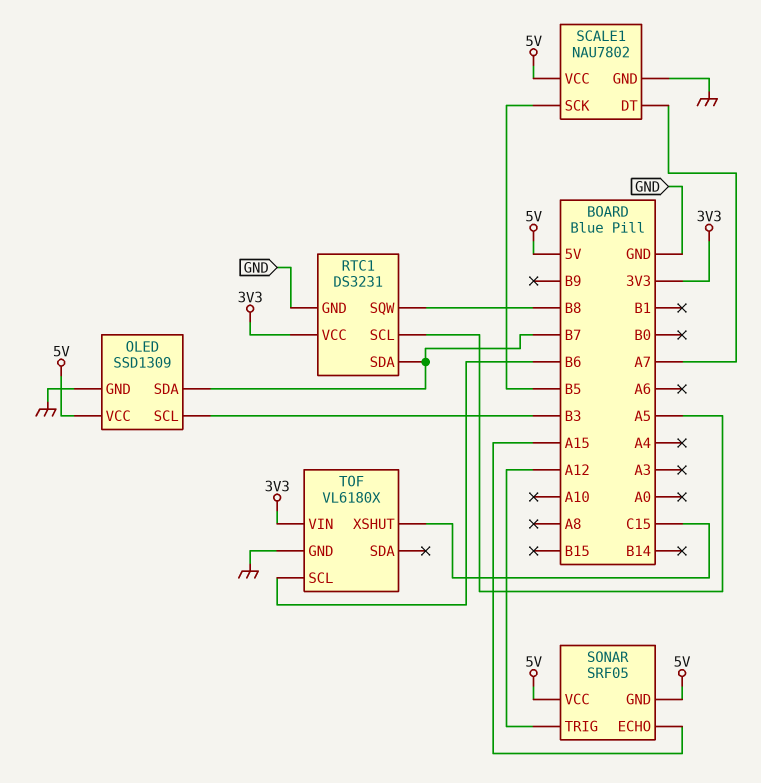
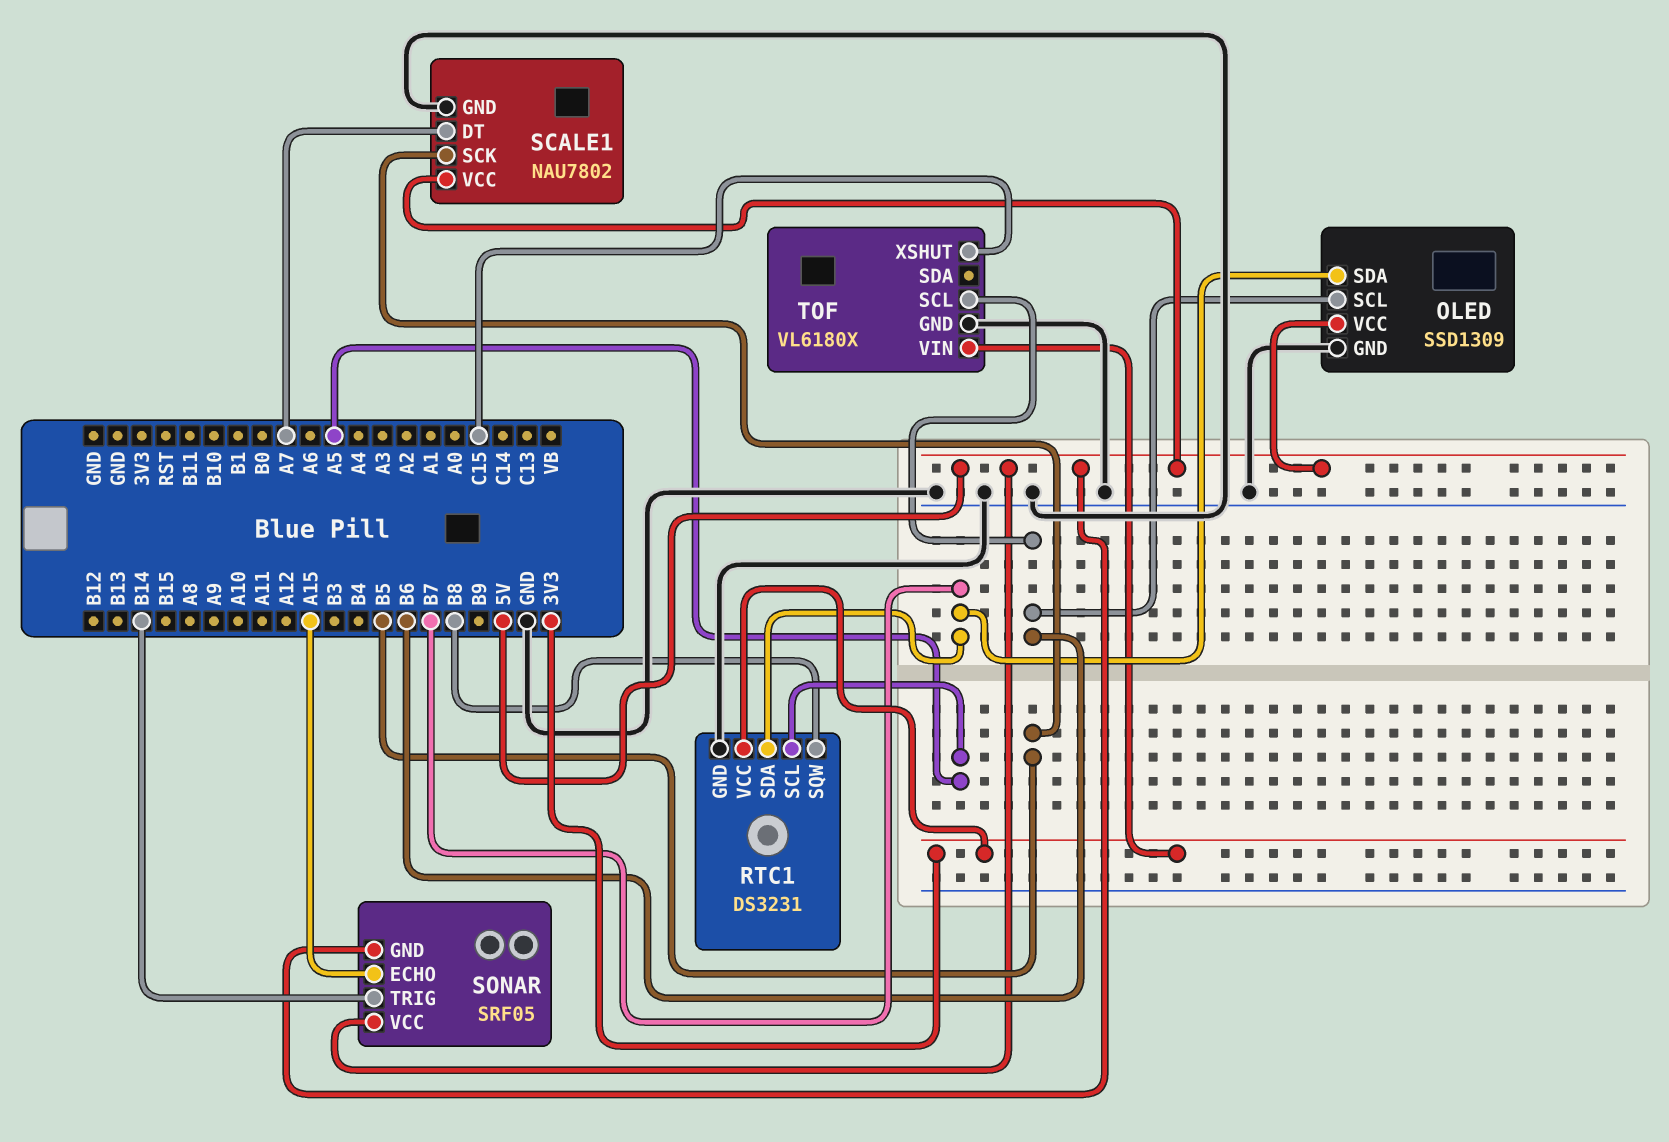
OLED pin SCL: B3 -> B6
SONAR pin TRIG: A12 -> B14

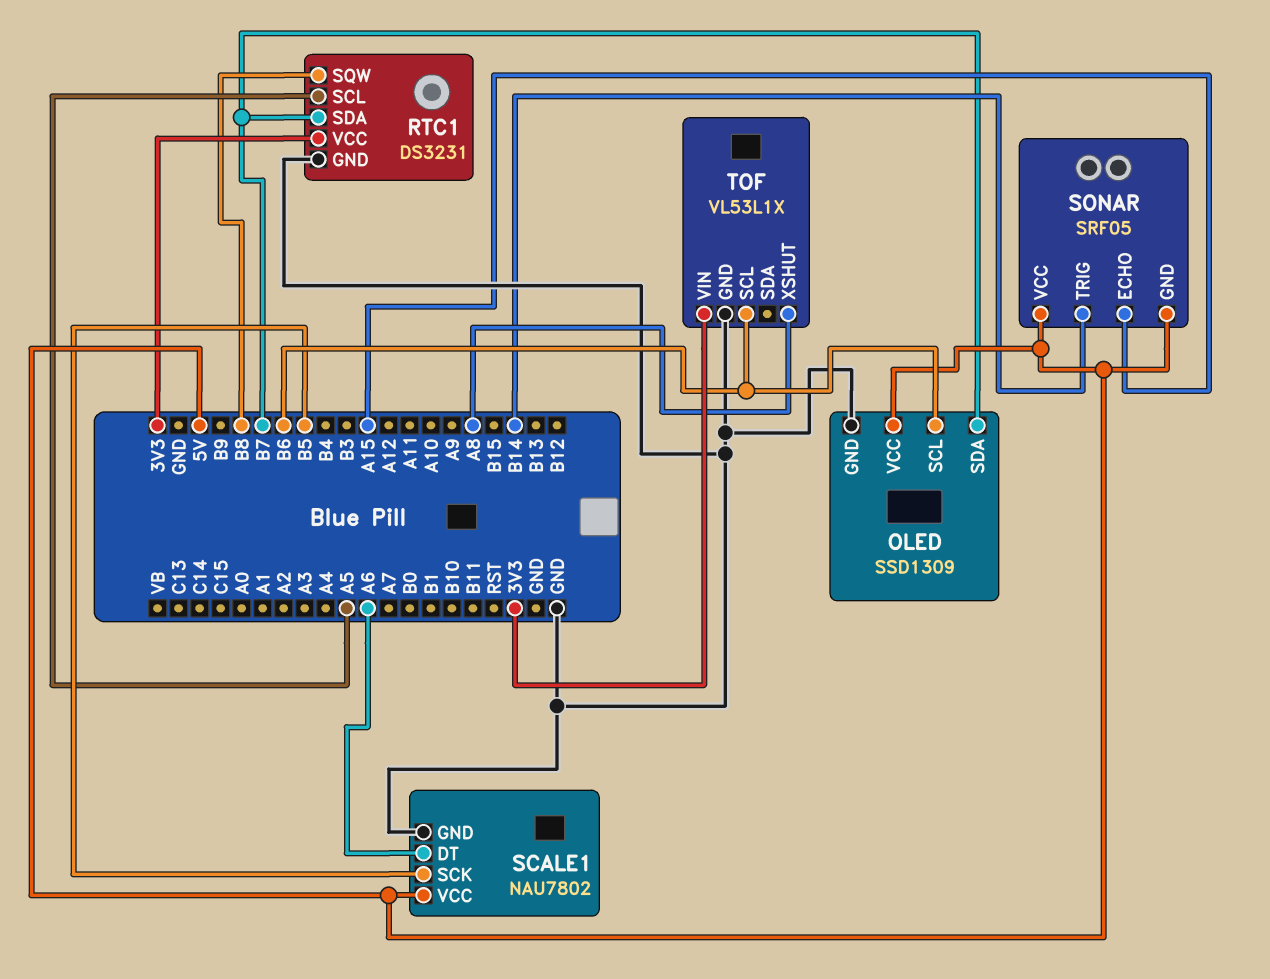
SCALE1 pin DT: A7 -> A6
TOF: VL6180X -> VL53L1X
TOF pin XSHUT: C15 -> A8

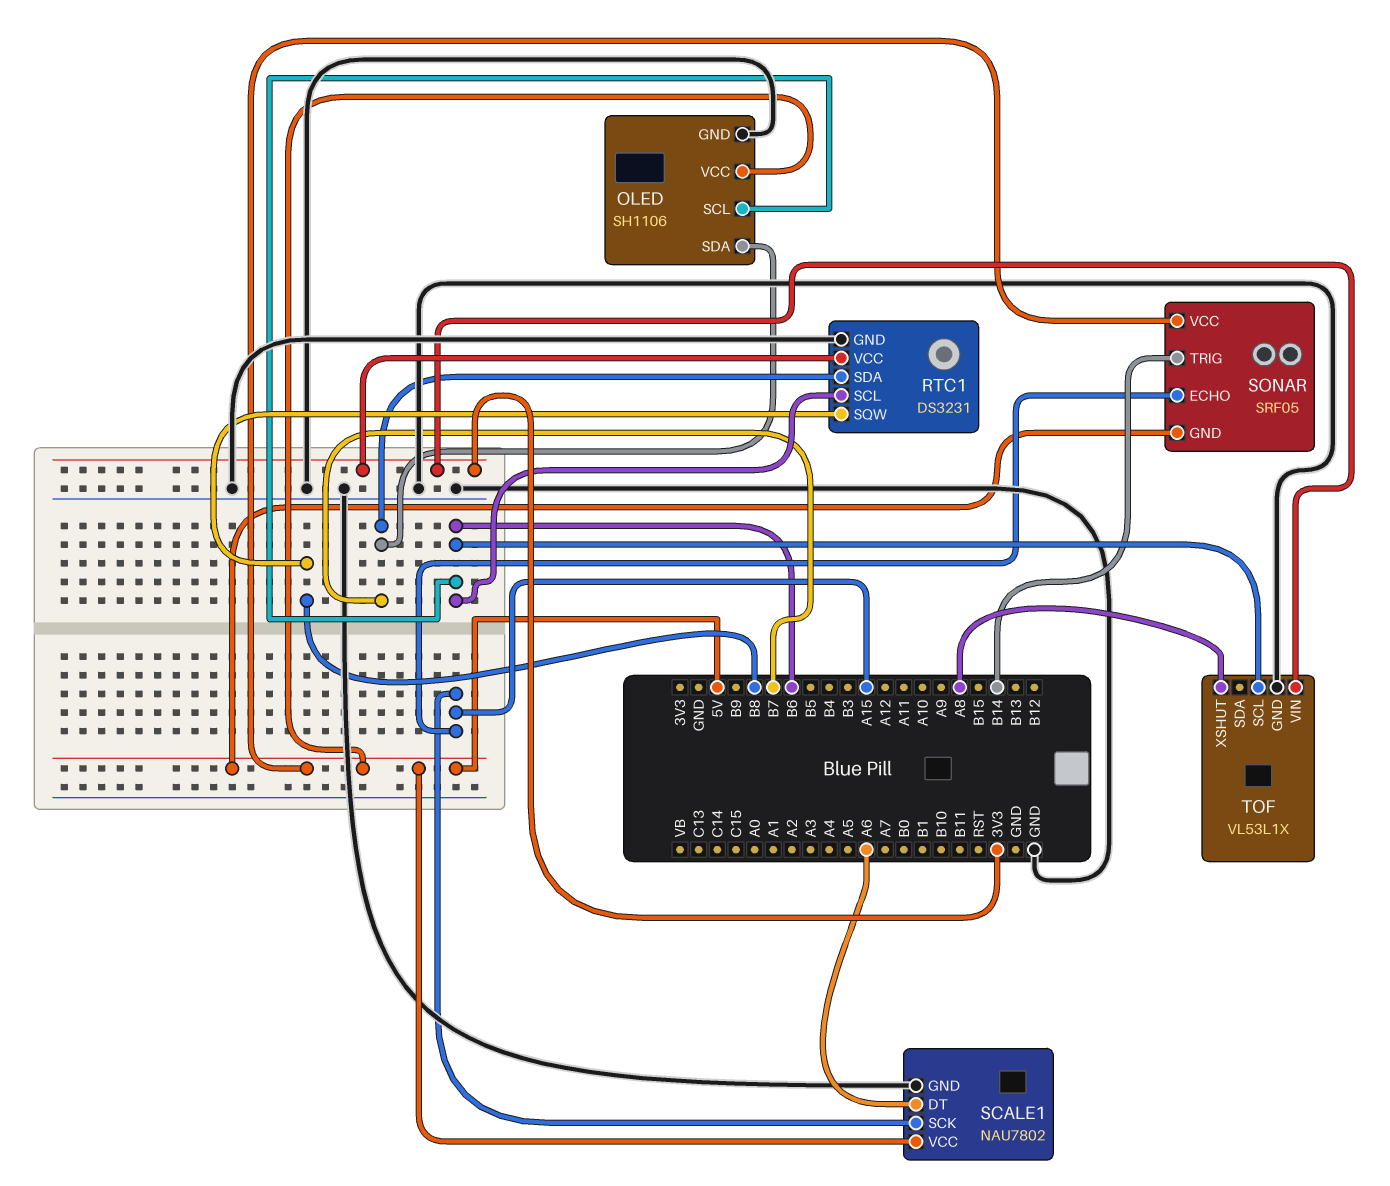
OLED: SSD1309 -> SH1106
RTC1 pin SCL: A5 -> B6
SCALE1 pin SCK: B5 -> A15

